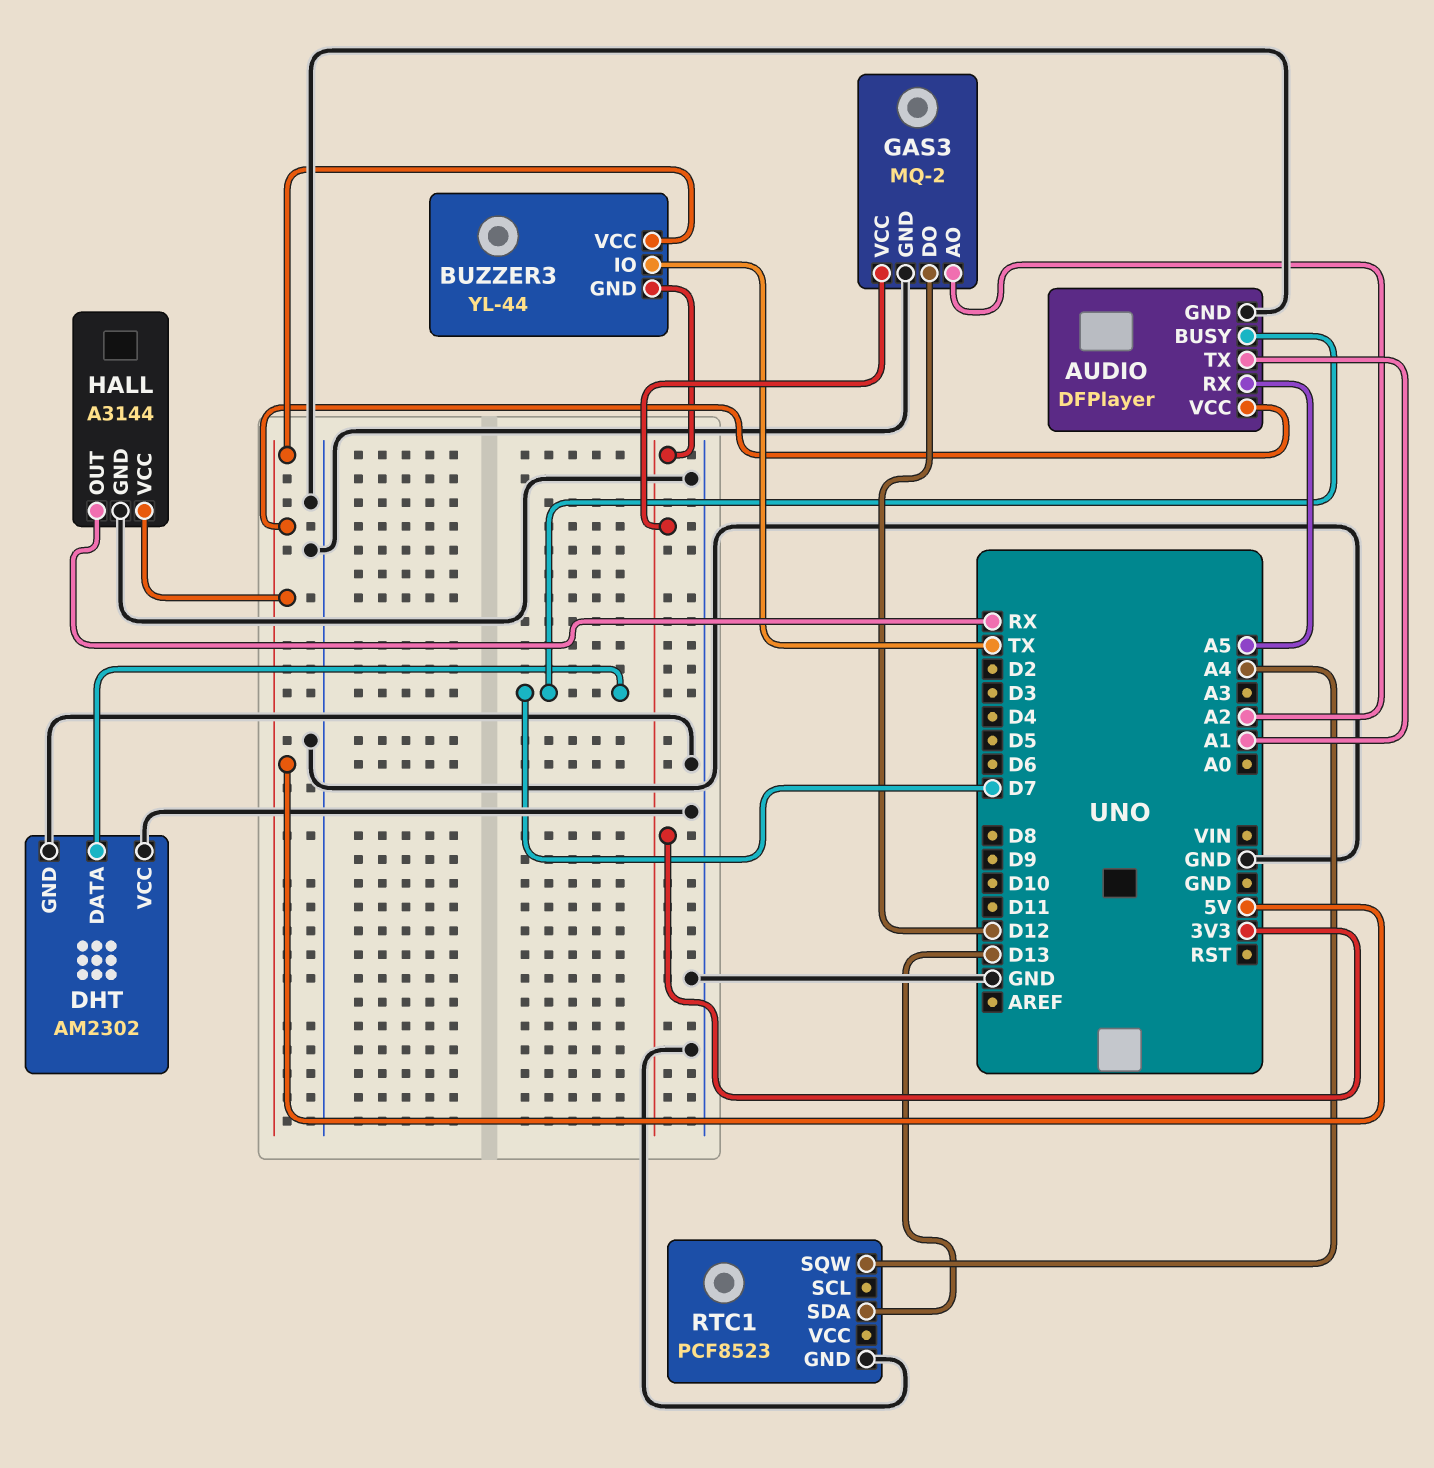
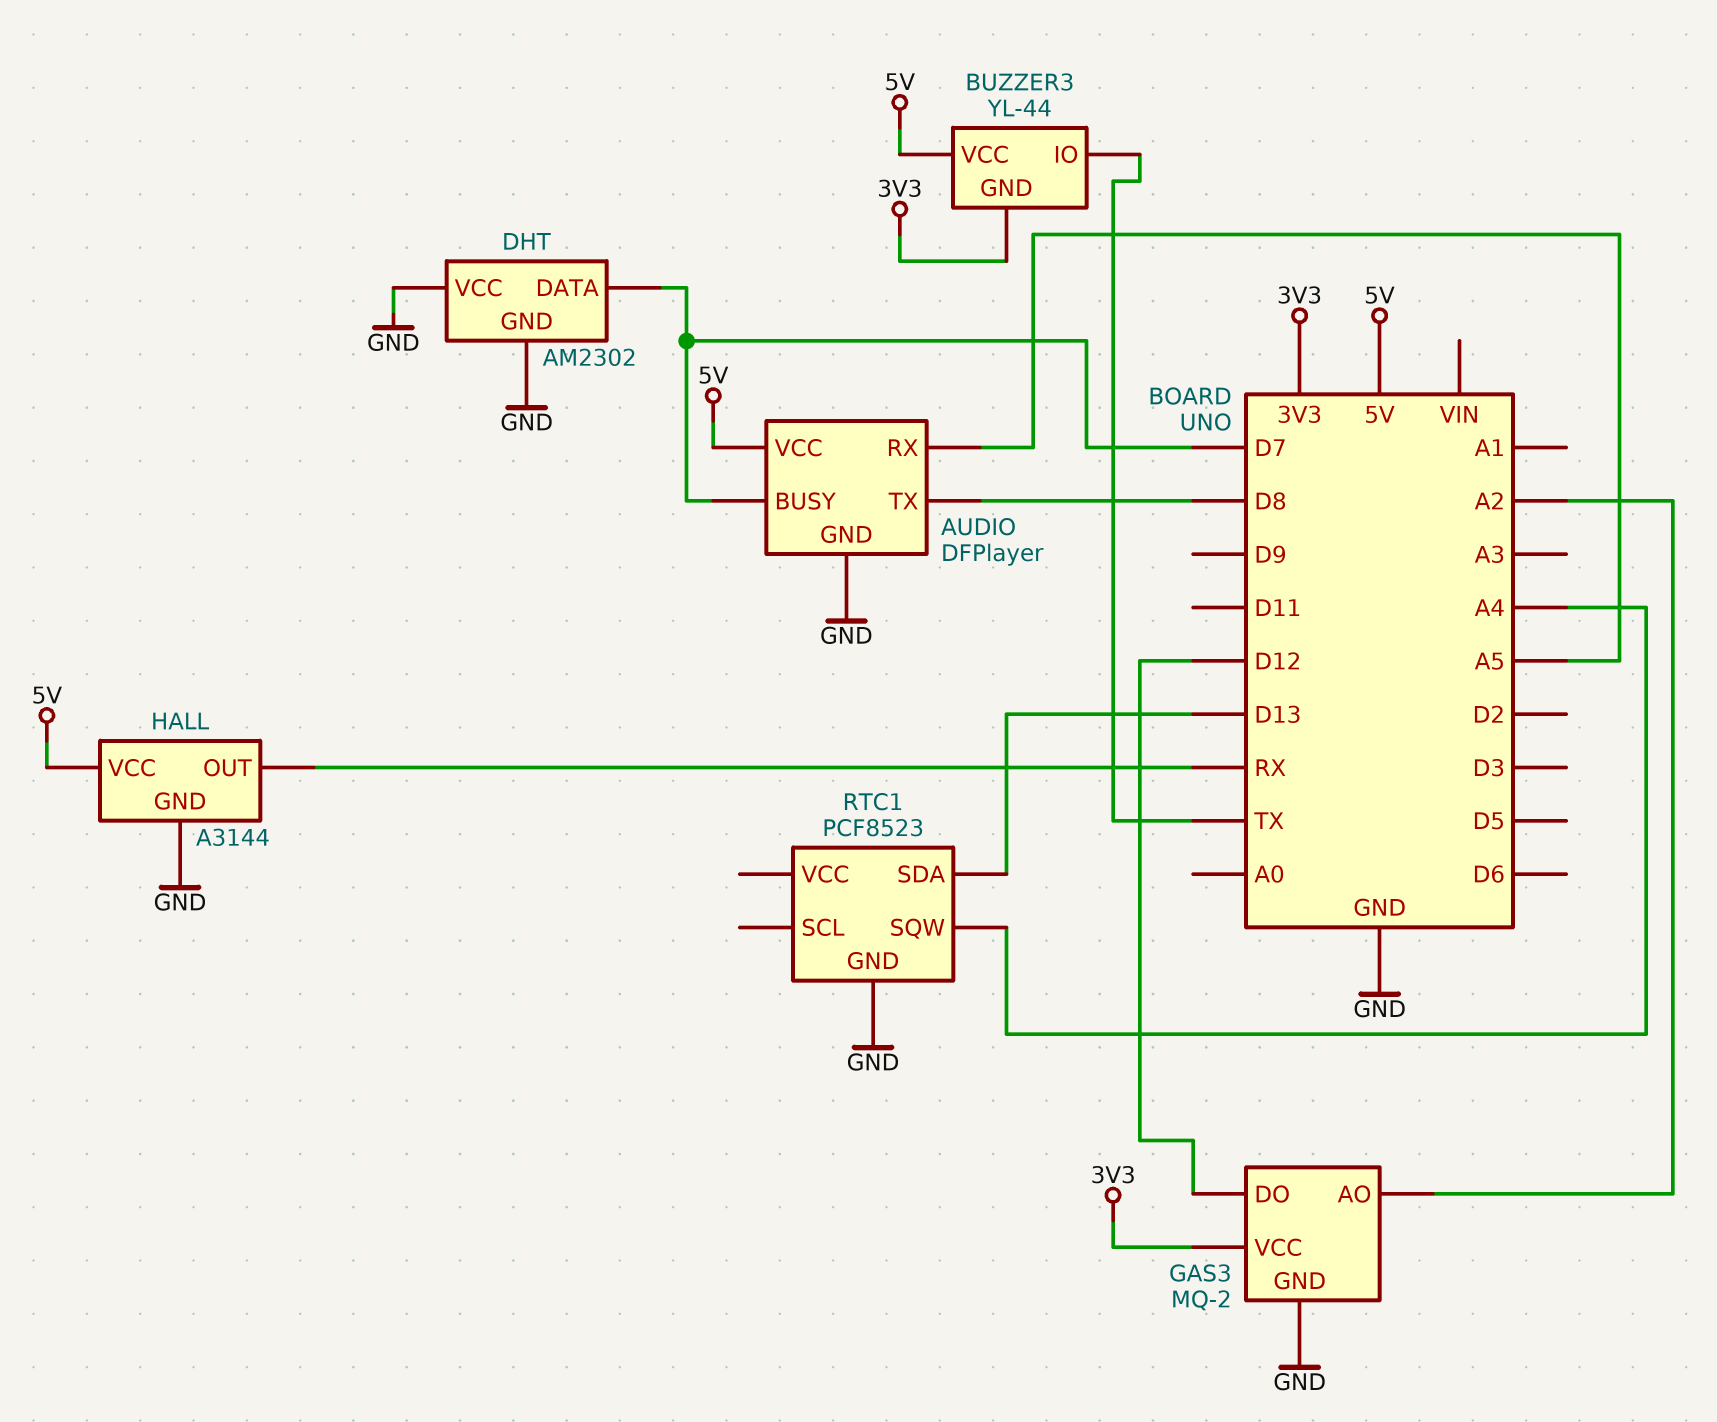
AUDIO pin TX: A1 -> D8

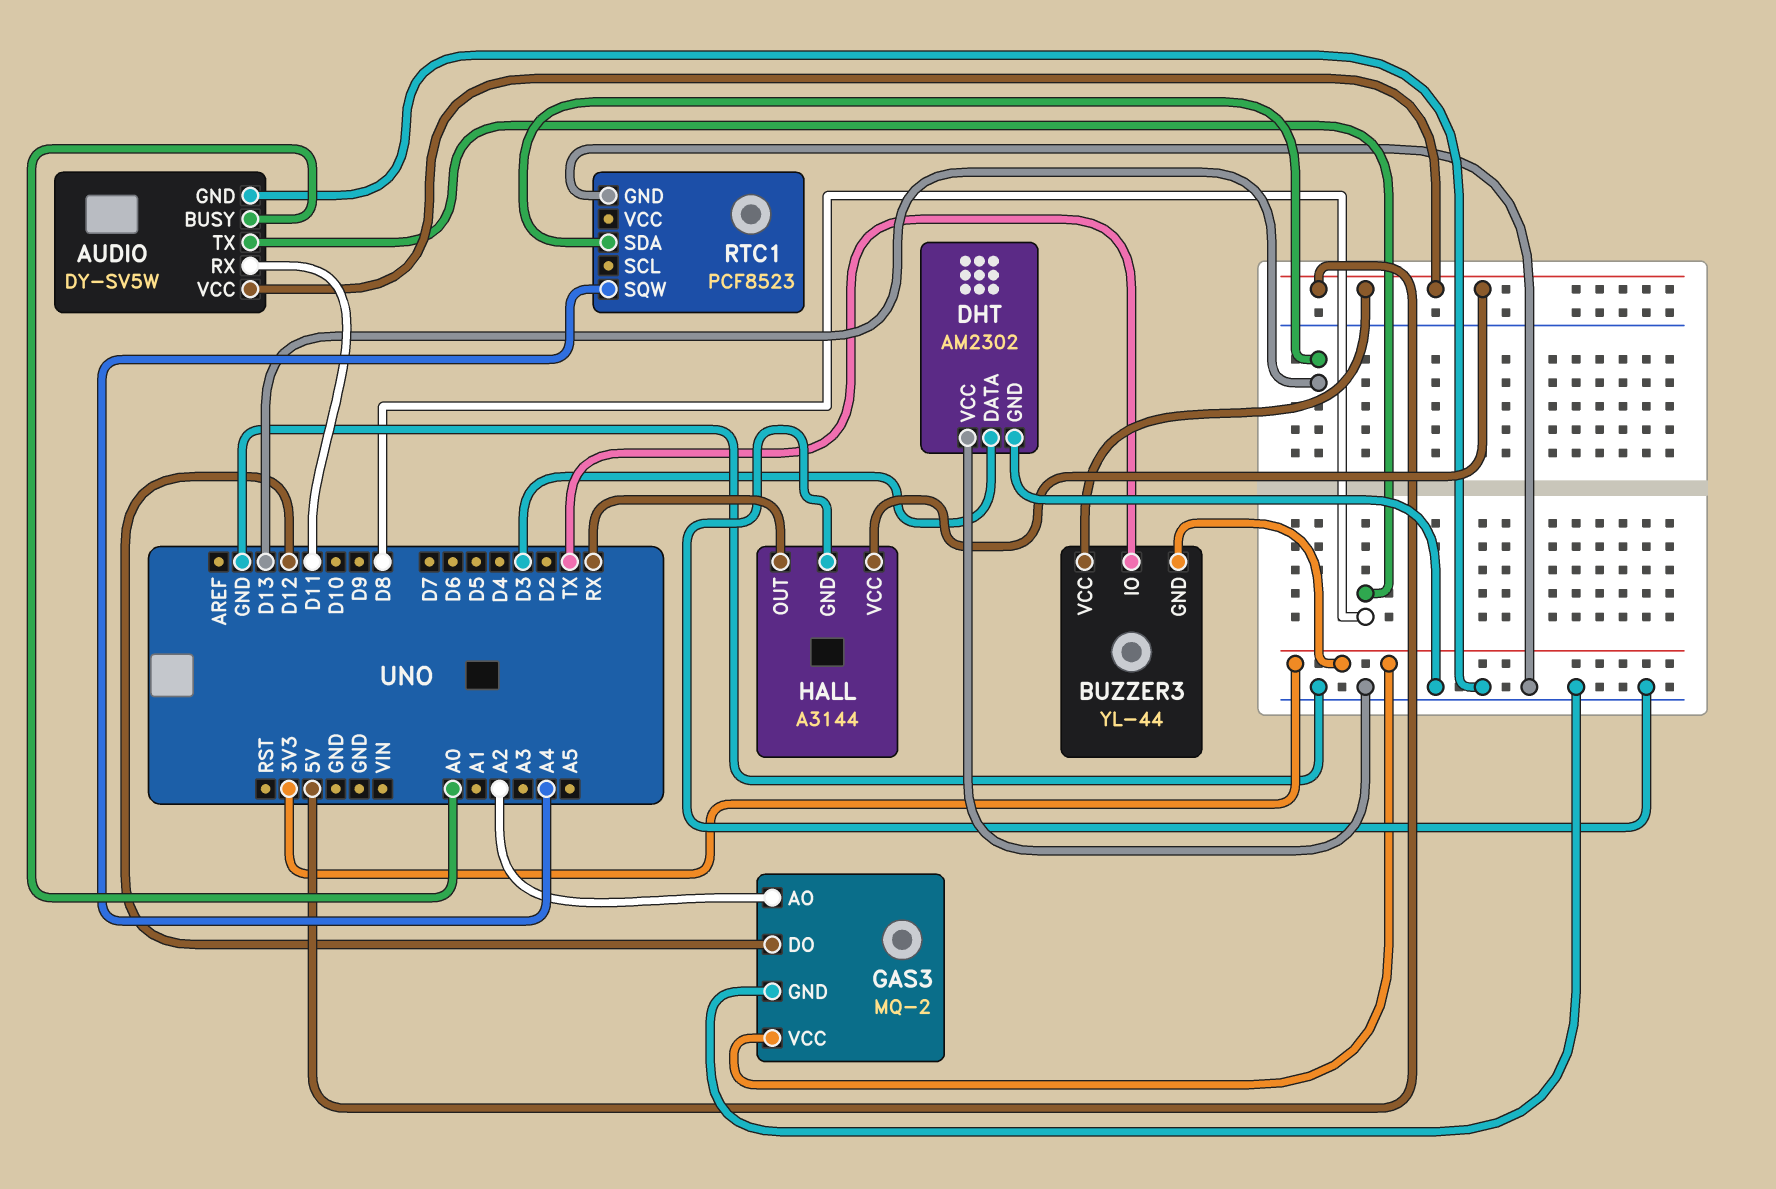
AUDIO: DFPlayer -> DY-SV5W
AUDIO pin BUSY: D7 -> A0
AUDIO pin RX: A5 -> D11
DHT pin DATA: D7 -> D3

